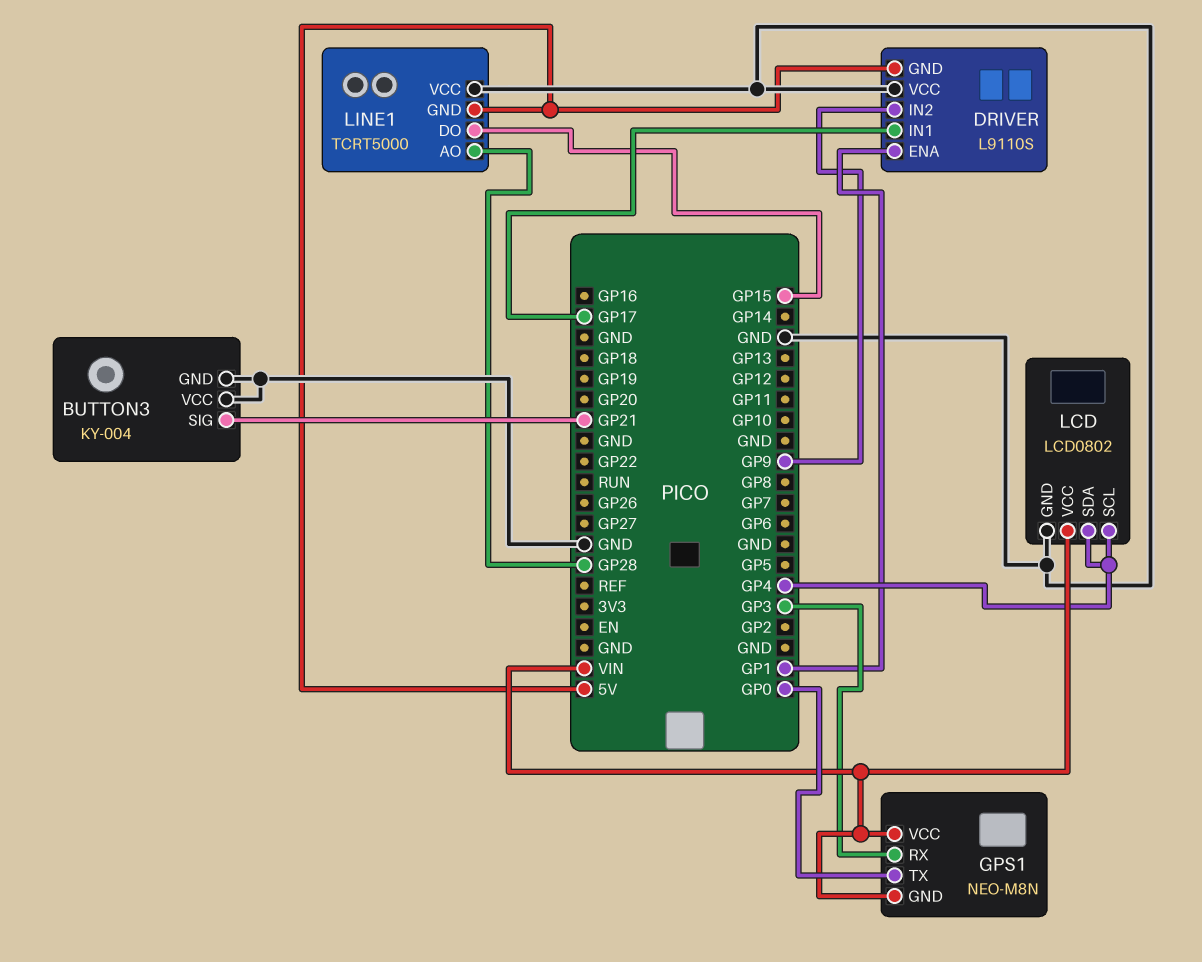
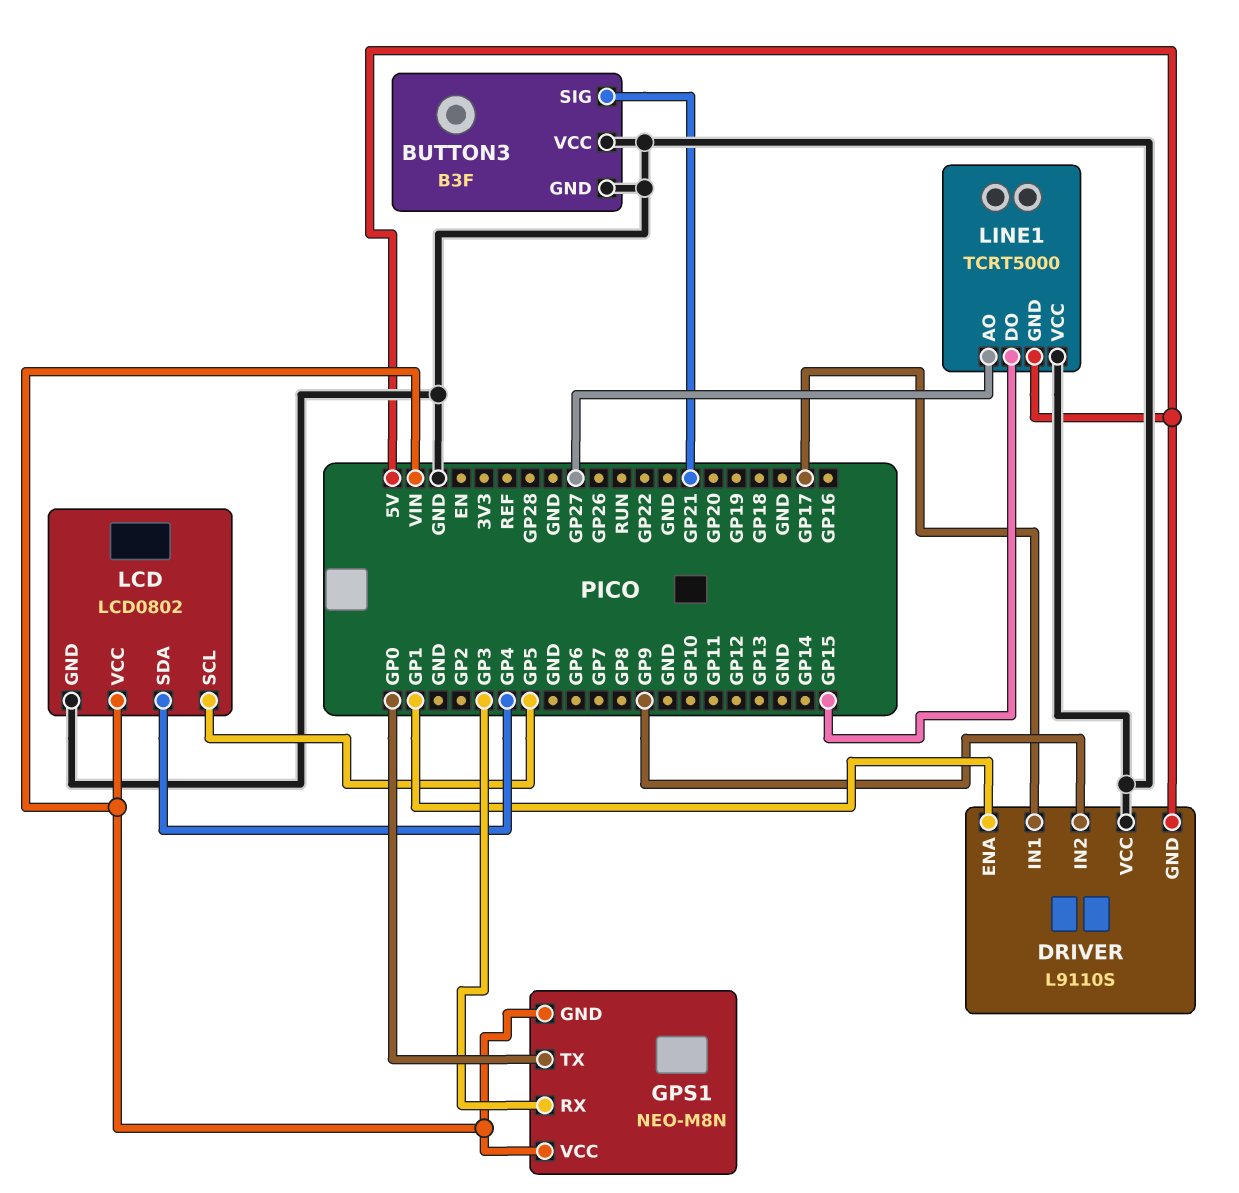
BUTTON3: KY-004 -> B3F
LCD pin SCL: GP4 -> GP5
LINE1 pin AO: GP28 -> GP27

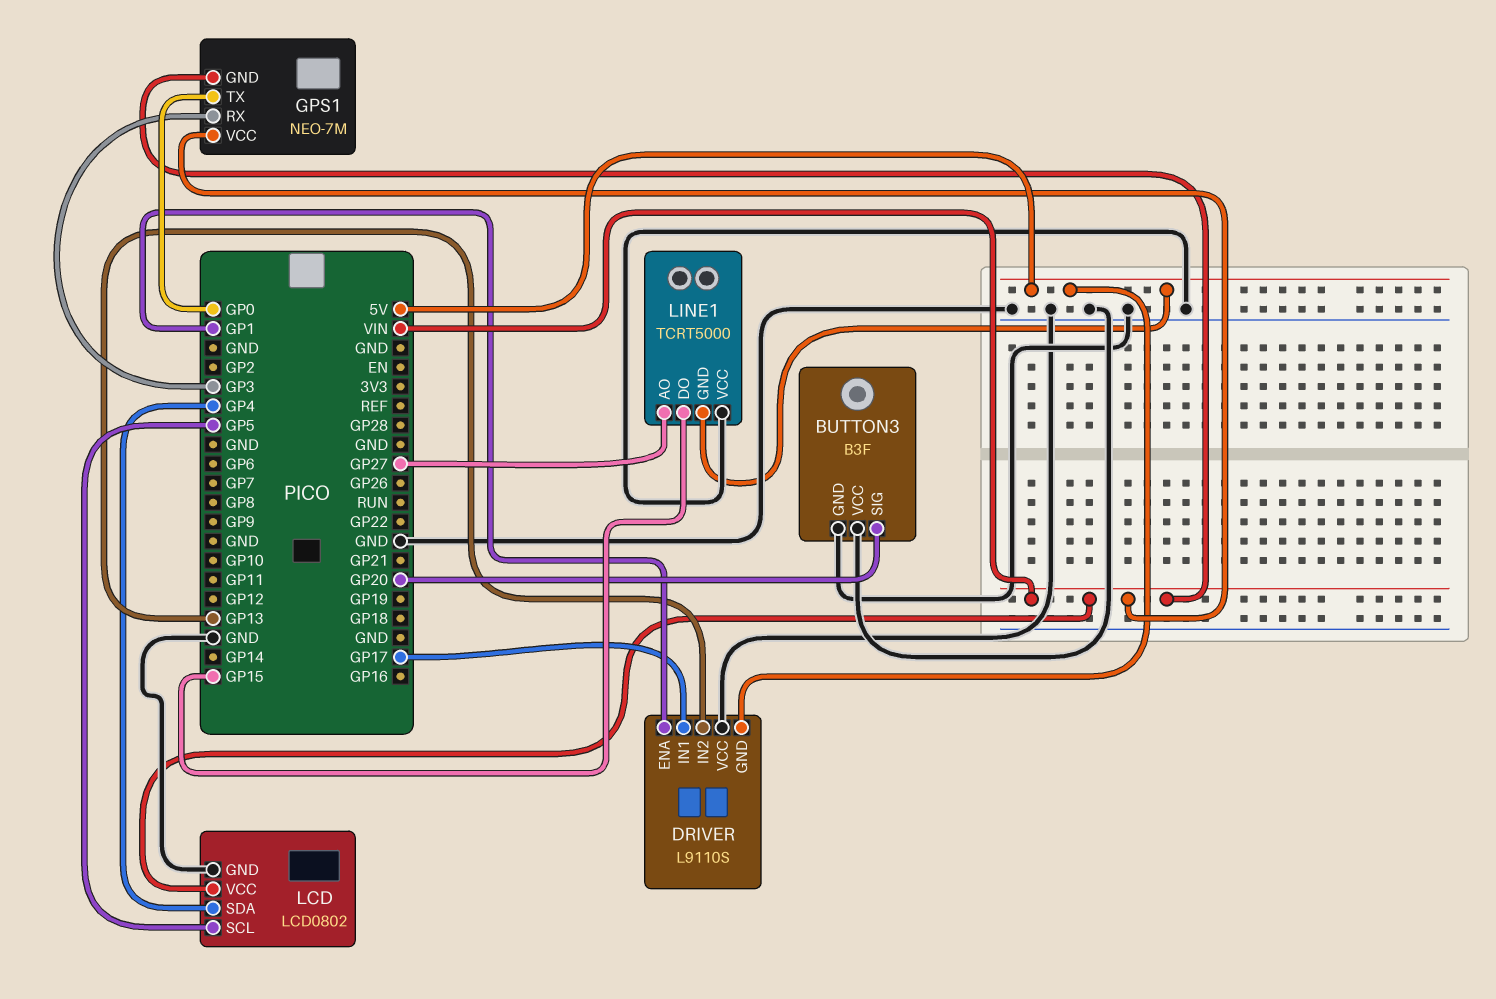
BUTTON3 pin SIG: GP21 -> GP20
DRIVER pin IN2: GP9 -> GP13
GPS1: NEO-M8N -> NEO-7M

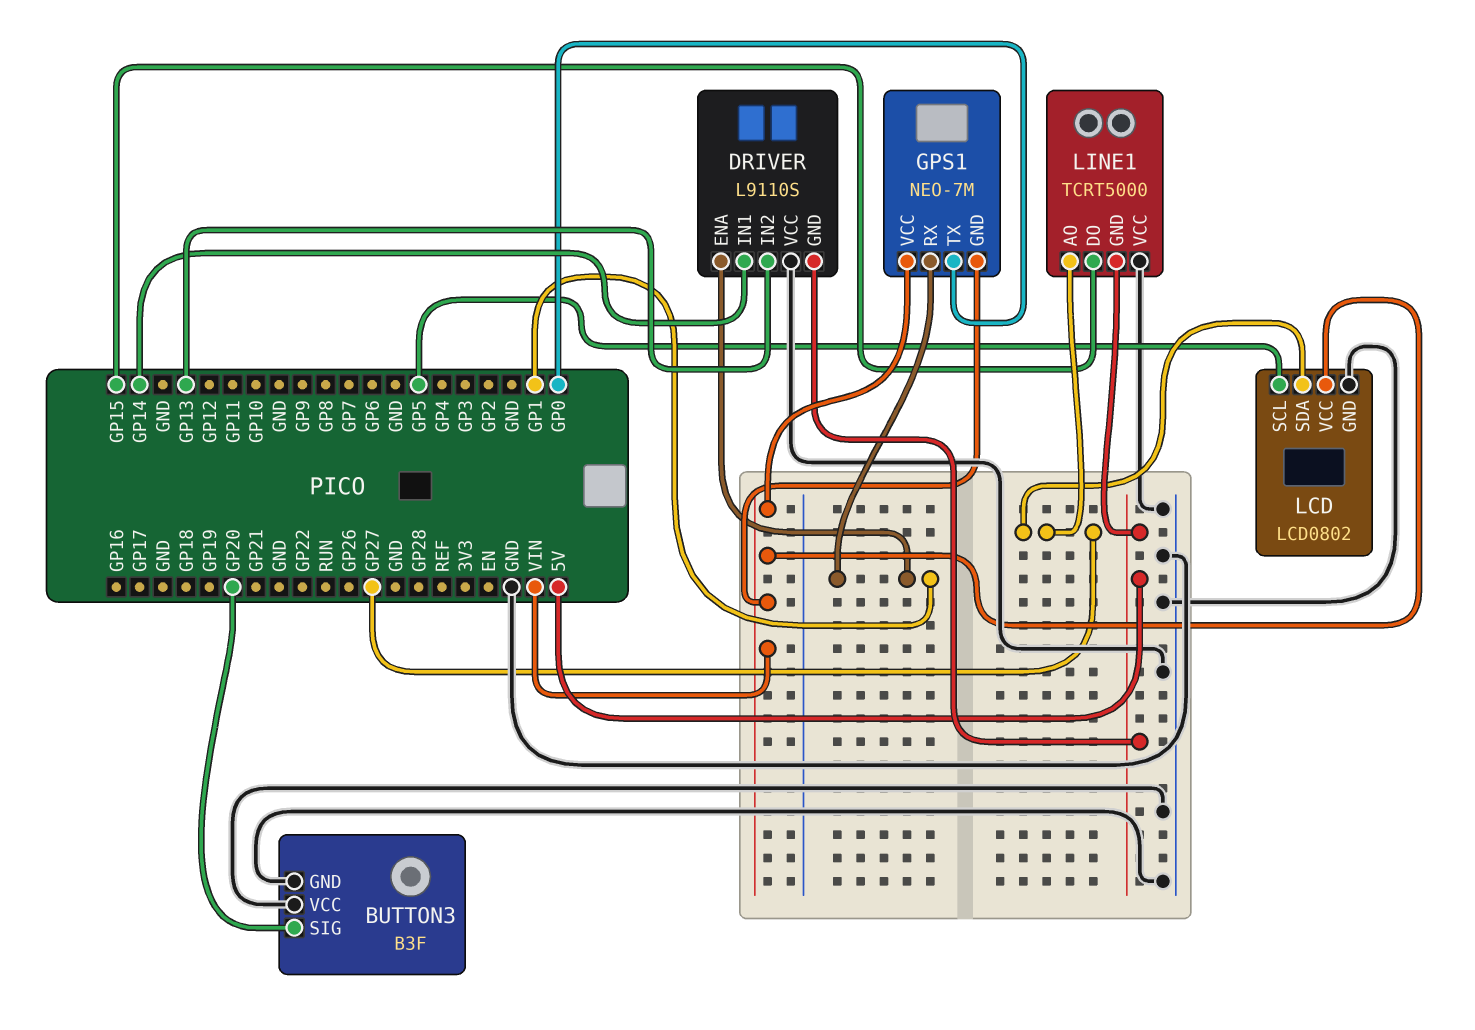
DRIVER pin IN1: GP17 -> GP14
GPS1 pin RX: GP3 -> GP1
LCD pin SDA: GP4 -> GP27

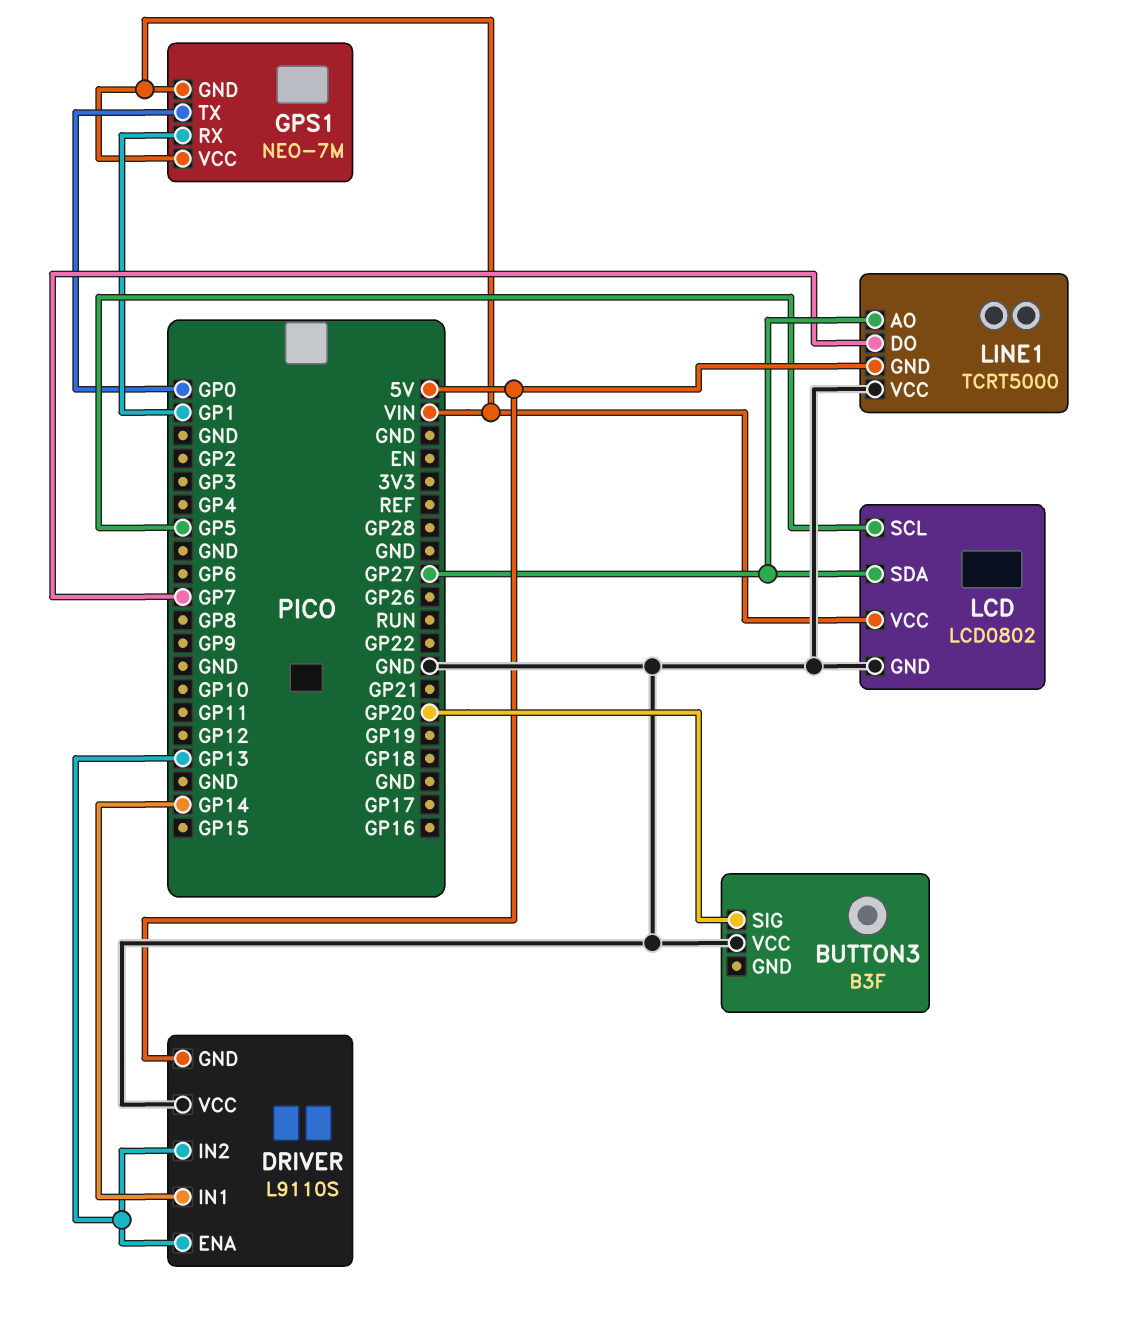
BUTTON3 pin GND: GND -> none
DRIVER pin ENA: GP1 -> GP13
LINE1 pin DO: GP15 -> GP7

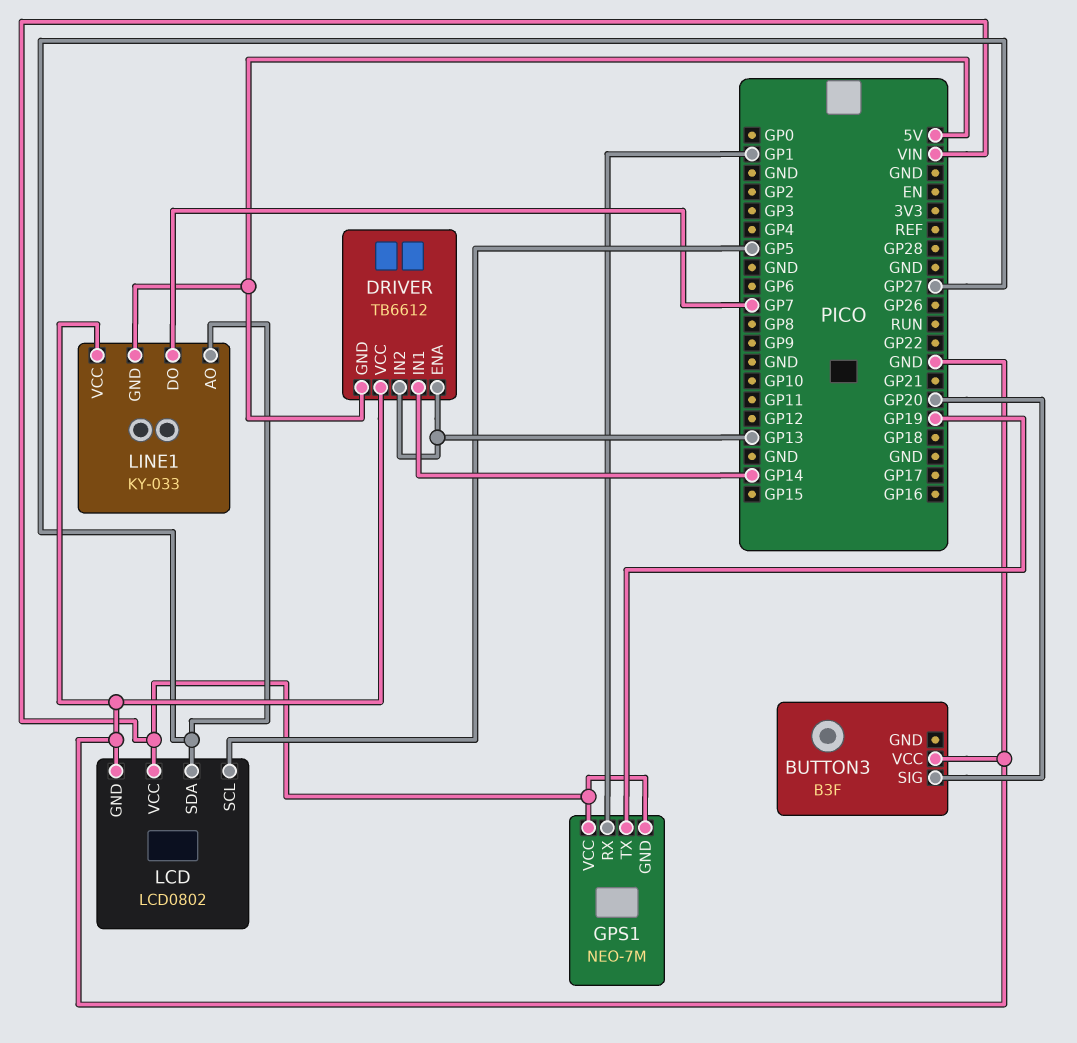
DRIVER: L9110S -> TB6612
GPS1 pin TX: GP0 -> GP19
LINE1: TCRT5000 -> KY-033

